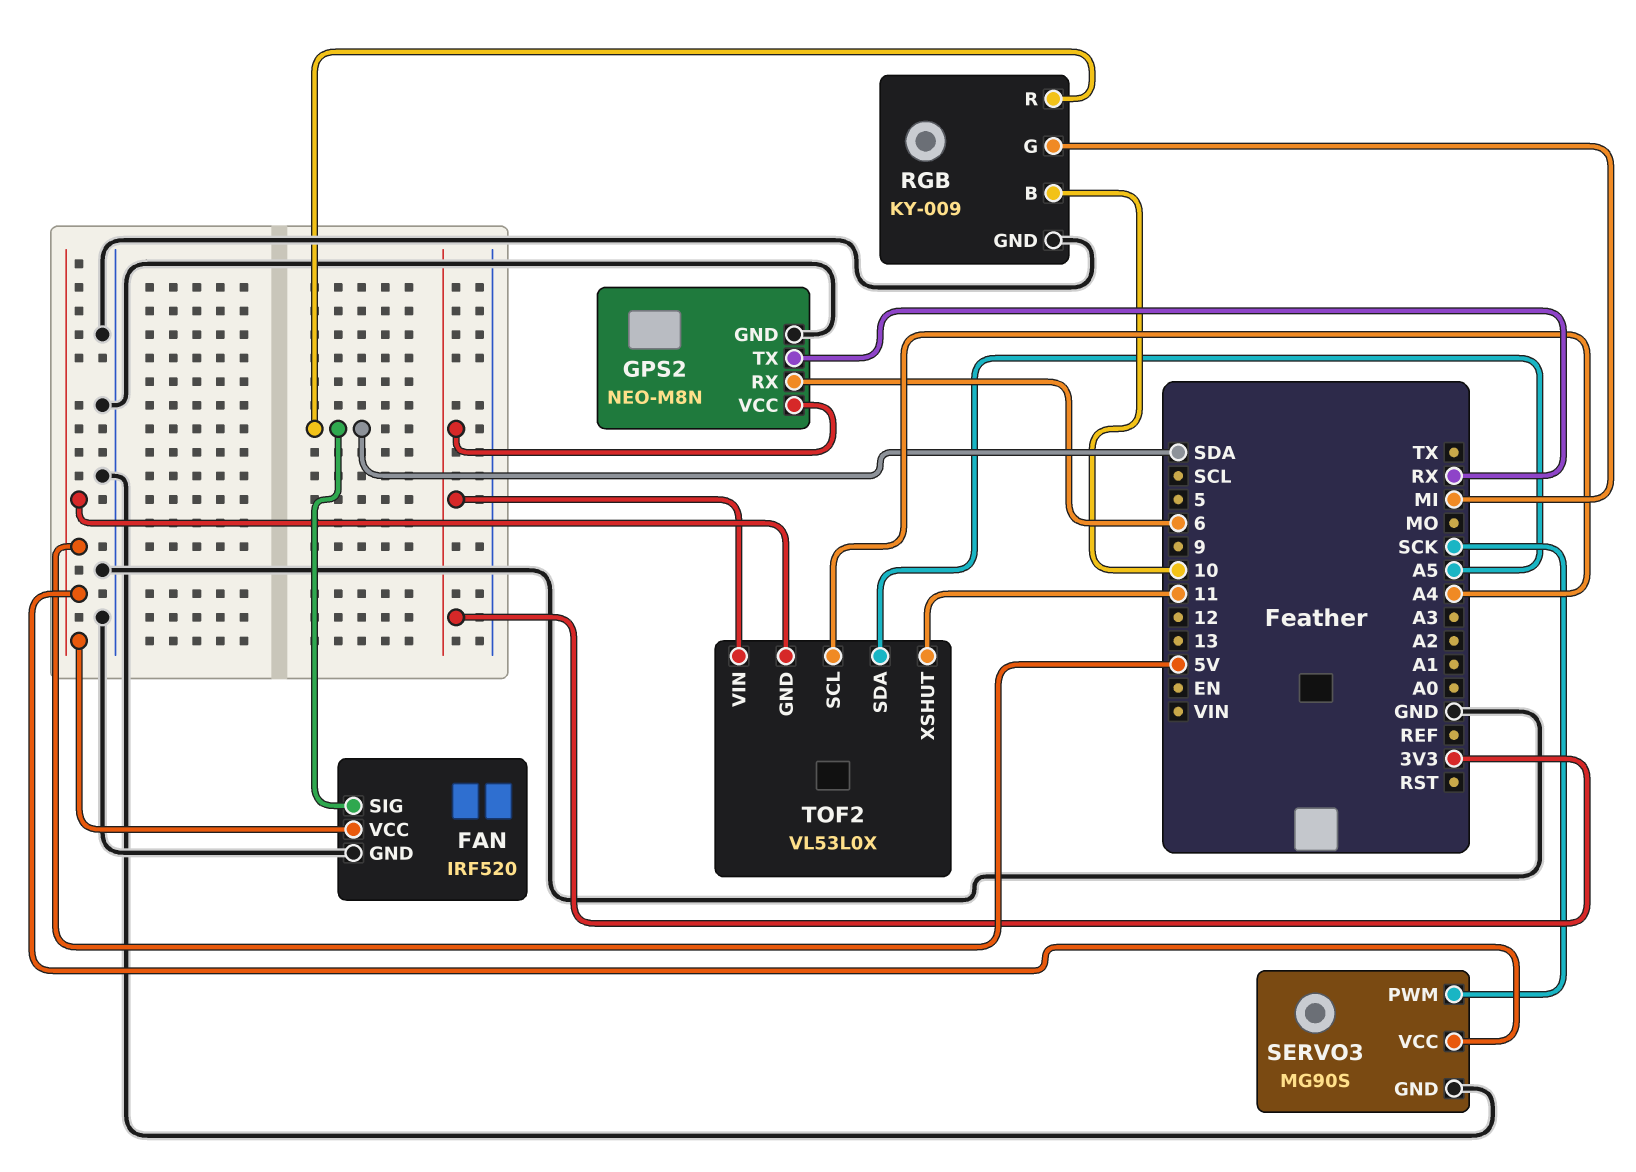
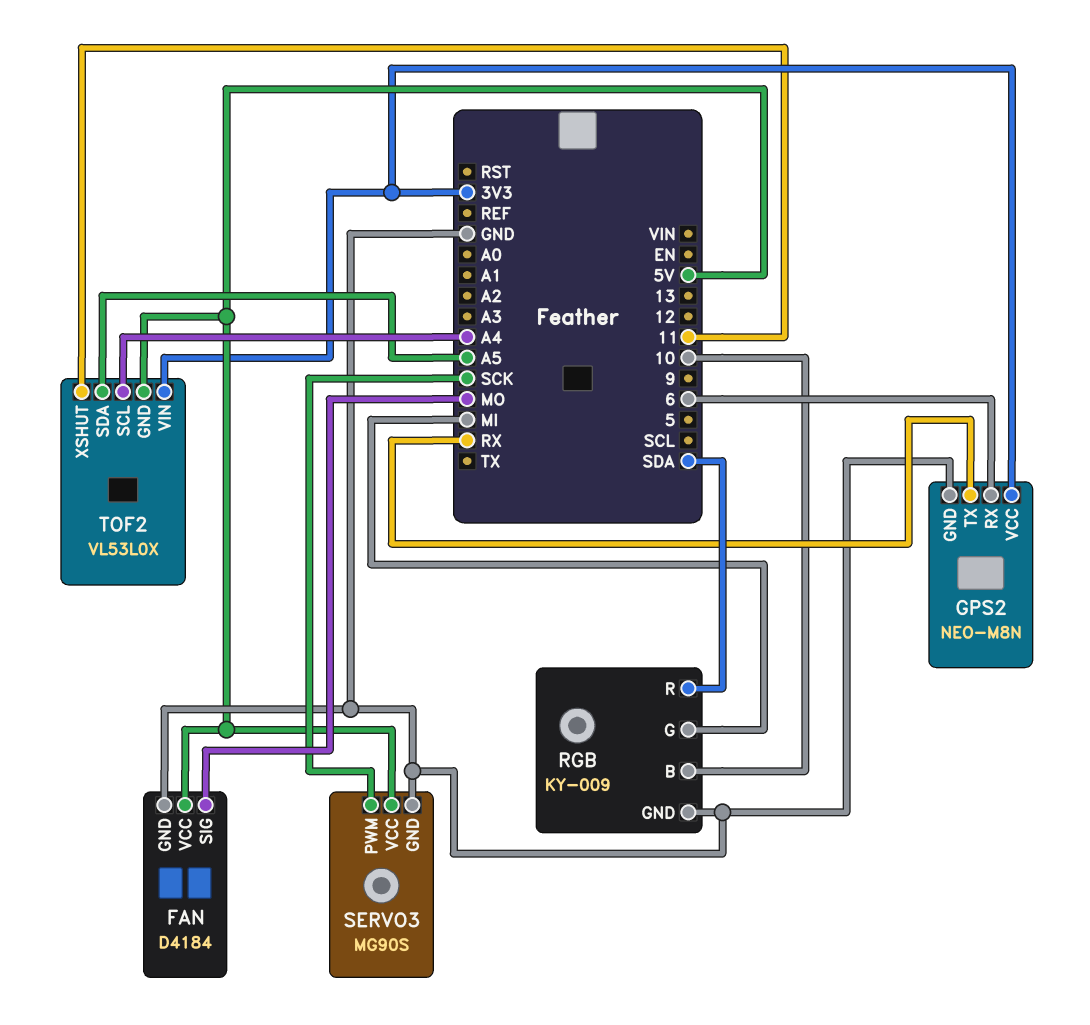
FAN: IRF520 -> D4184
FAN pin SIG: SDA -> MO

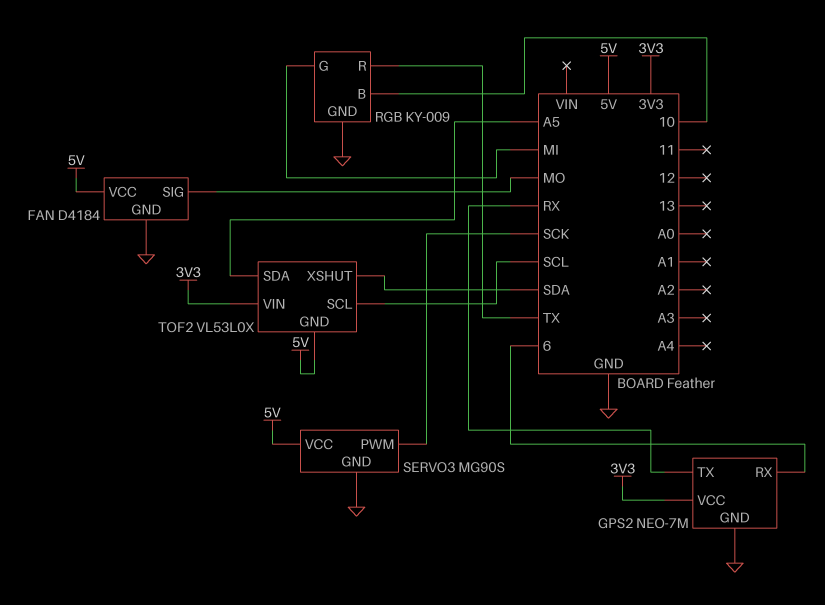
GPS2: NEO-M8N -> NEO-7M
RGB pin R: SDA -> TX
TOF2 pin SCL: A4 -> SCL
TOF2 pin XSHUT: 11 -> SDA

